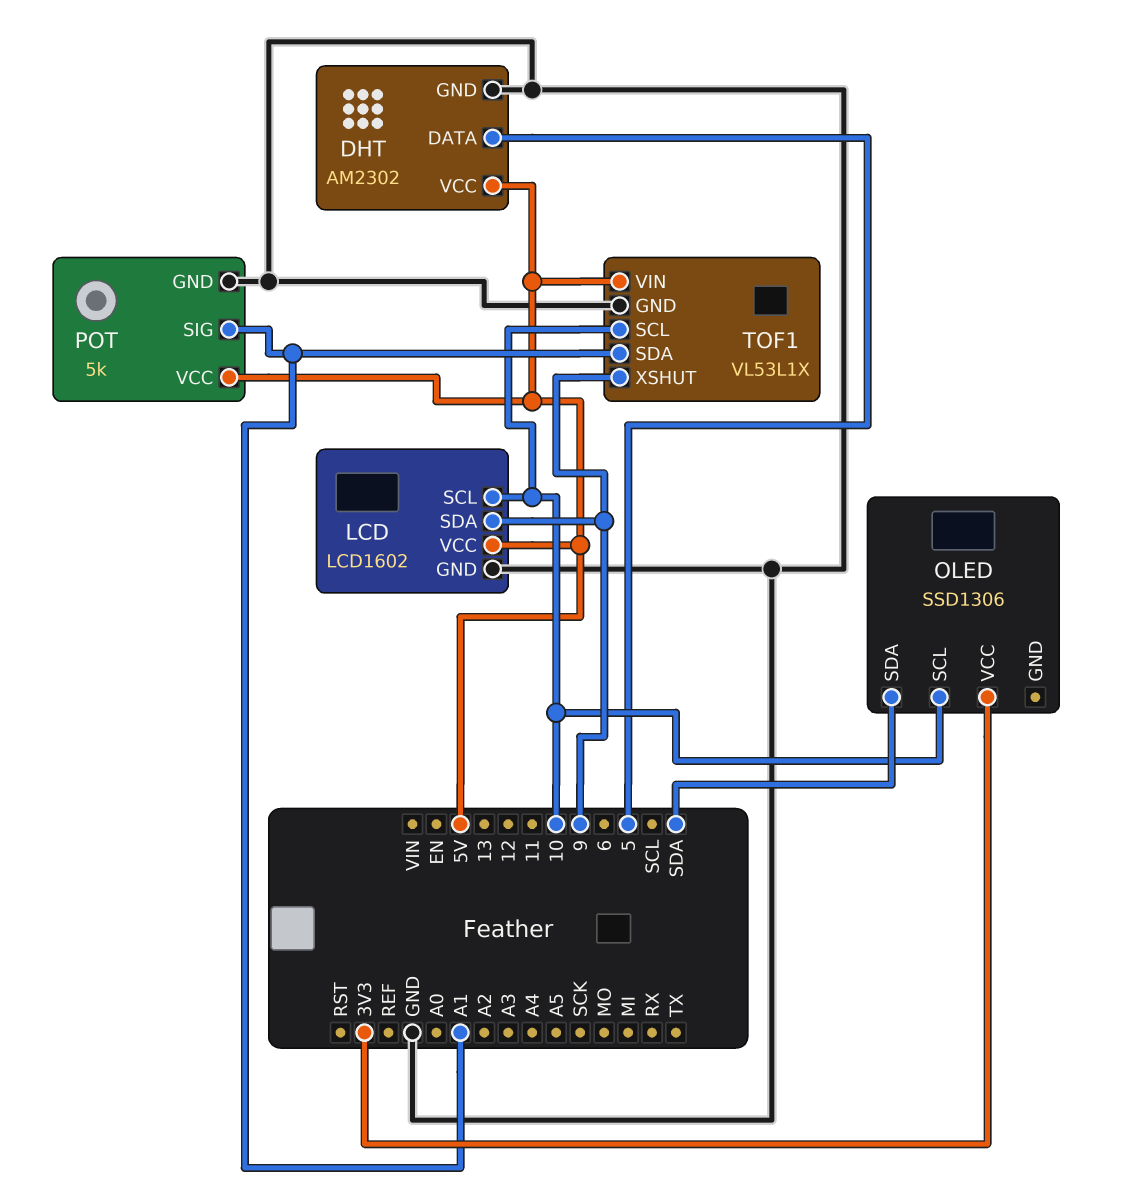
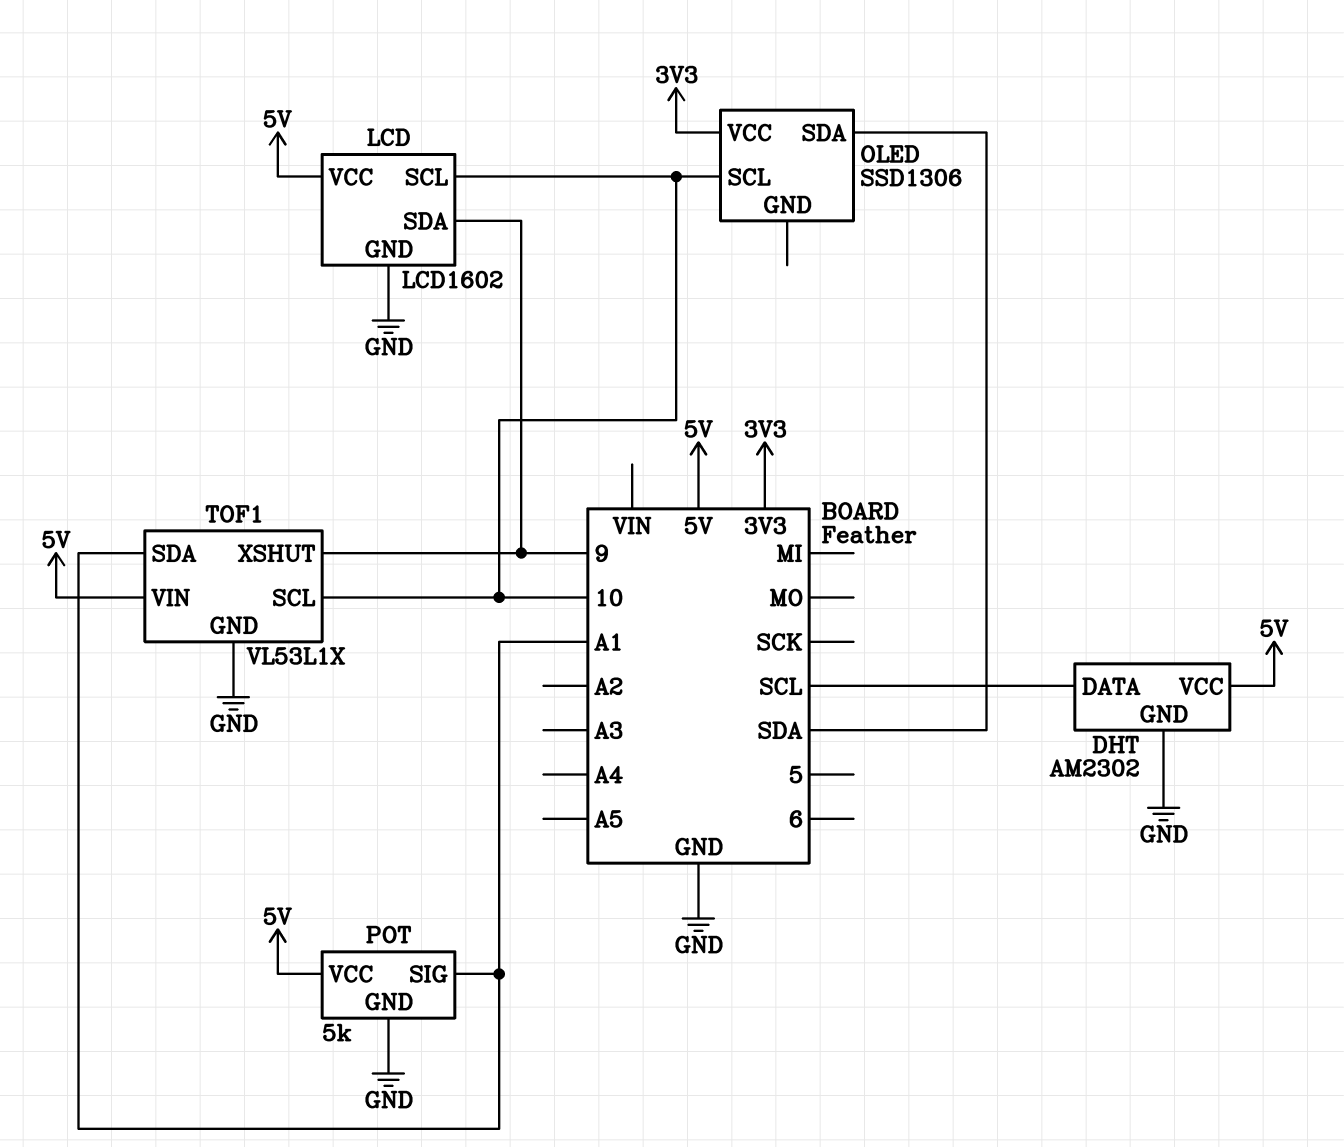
DHT pin DATA: 5 -> SCL

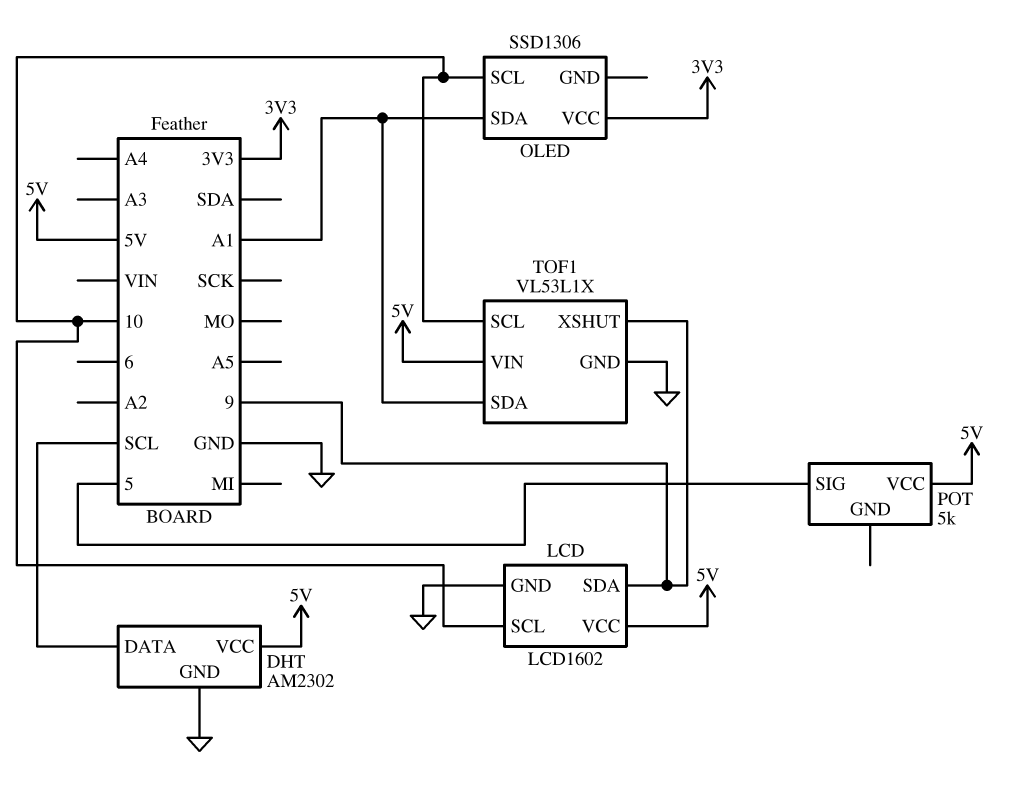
OLED pin SDA: SDA -> A1
POT pin GND: GND -> none
POT pin SIG: A1 -> 5

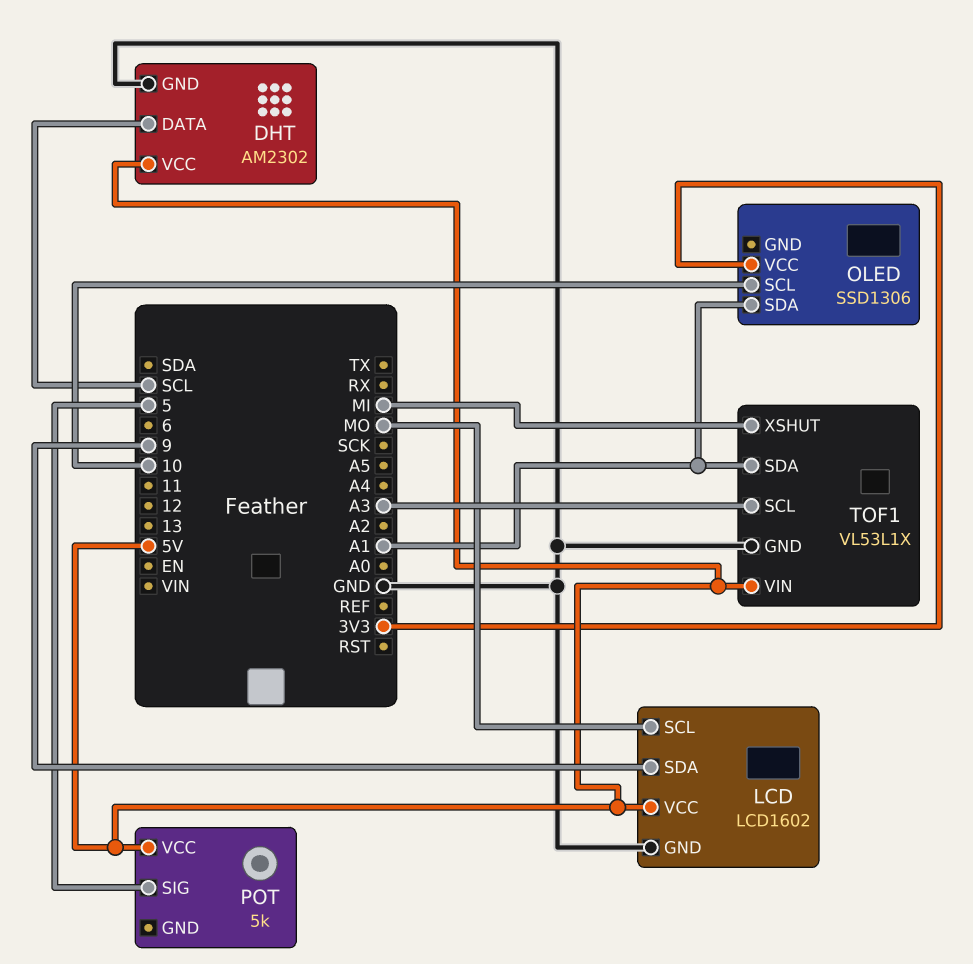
LCD pin SCL: 10 -> MO
TOF1 pin SCL: 10 -> A3
TOF1 pin XSHUT: 9 -> MI

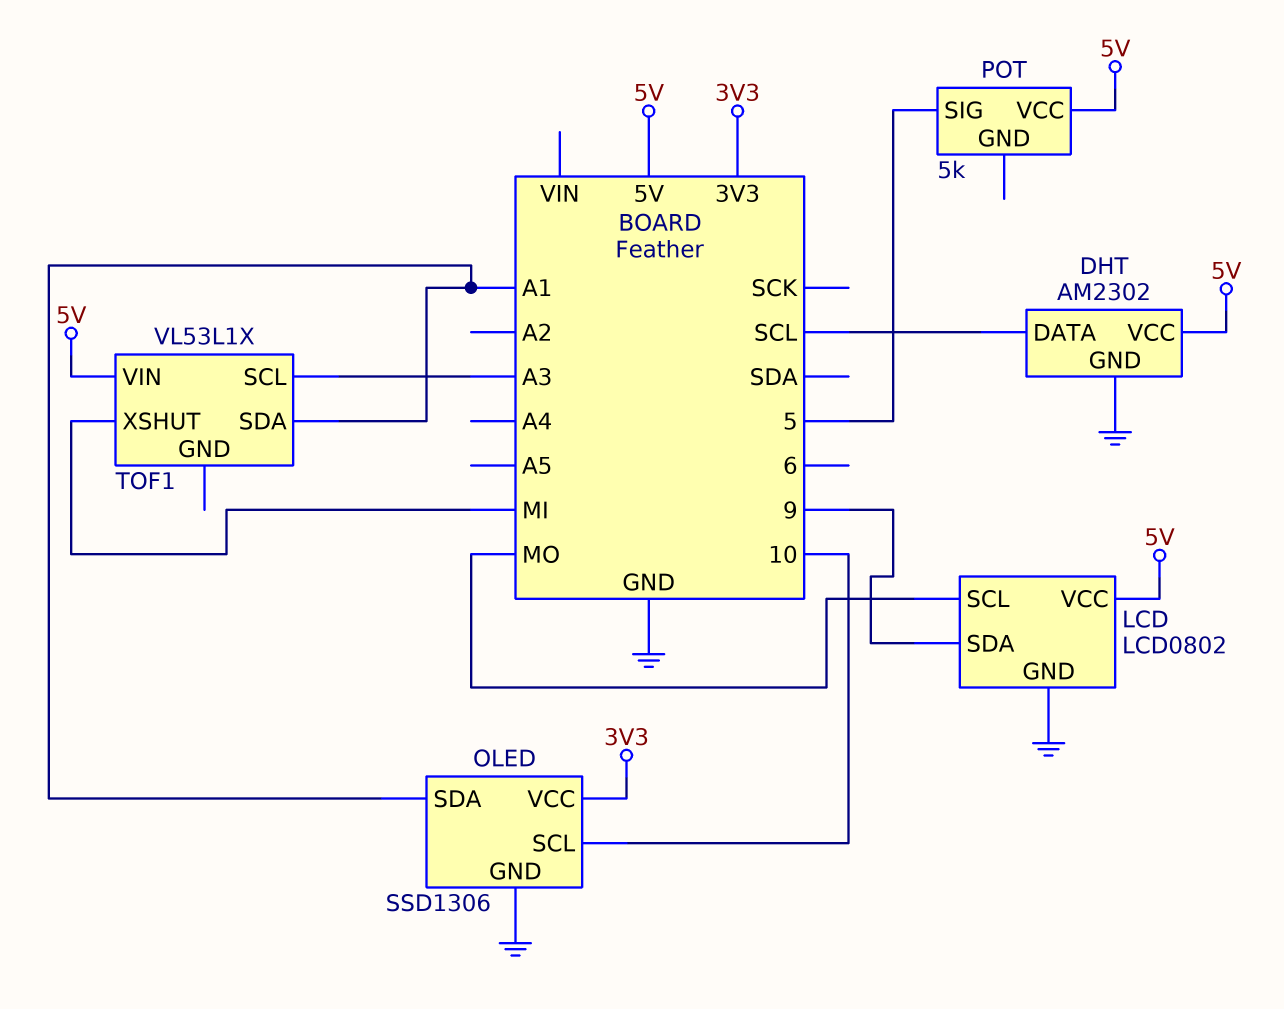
LCD: LCD1602 -> LCD0802
OLED pin GND: none -> GND
TOF1 pin GND: GND -> none

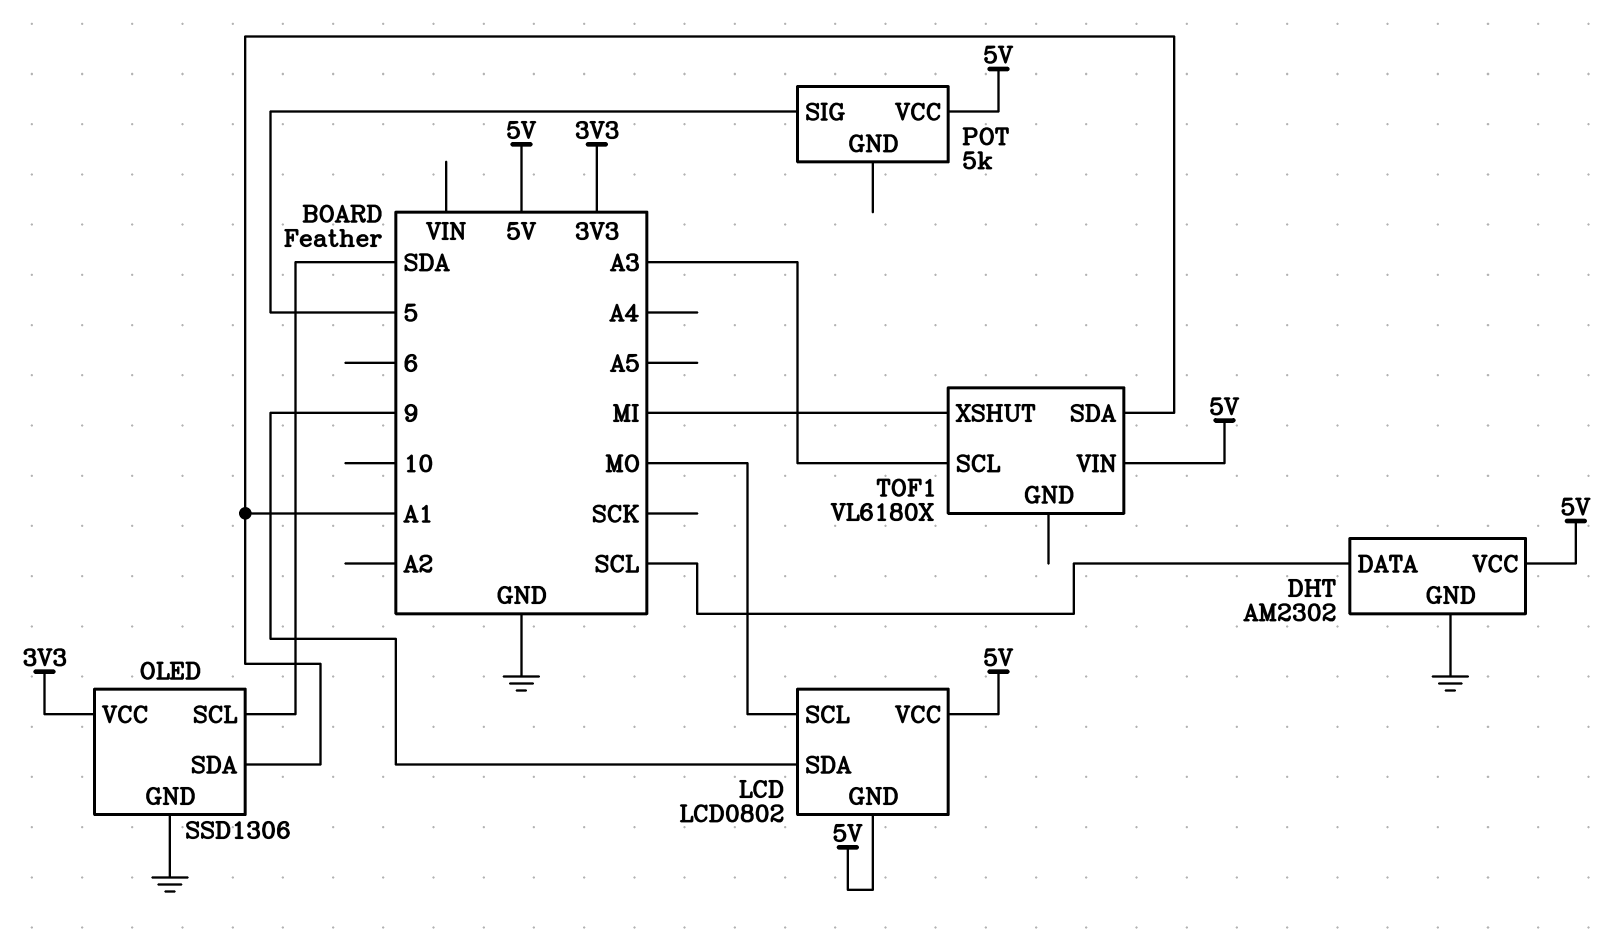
LCD pin GND: GND -> 5V
OLED pin SCL: 10 -> SDA
TOF1: VL53L1X -> VL6180X

